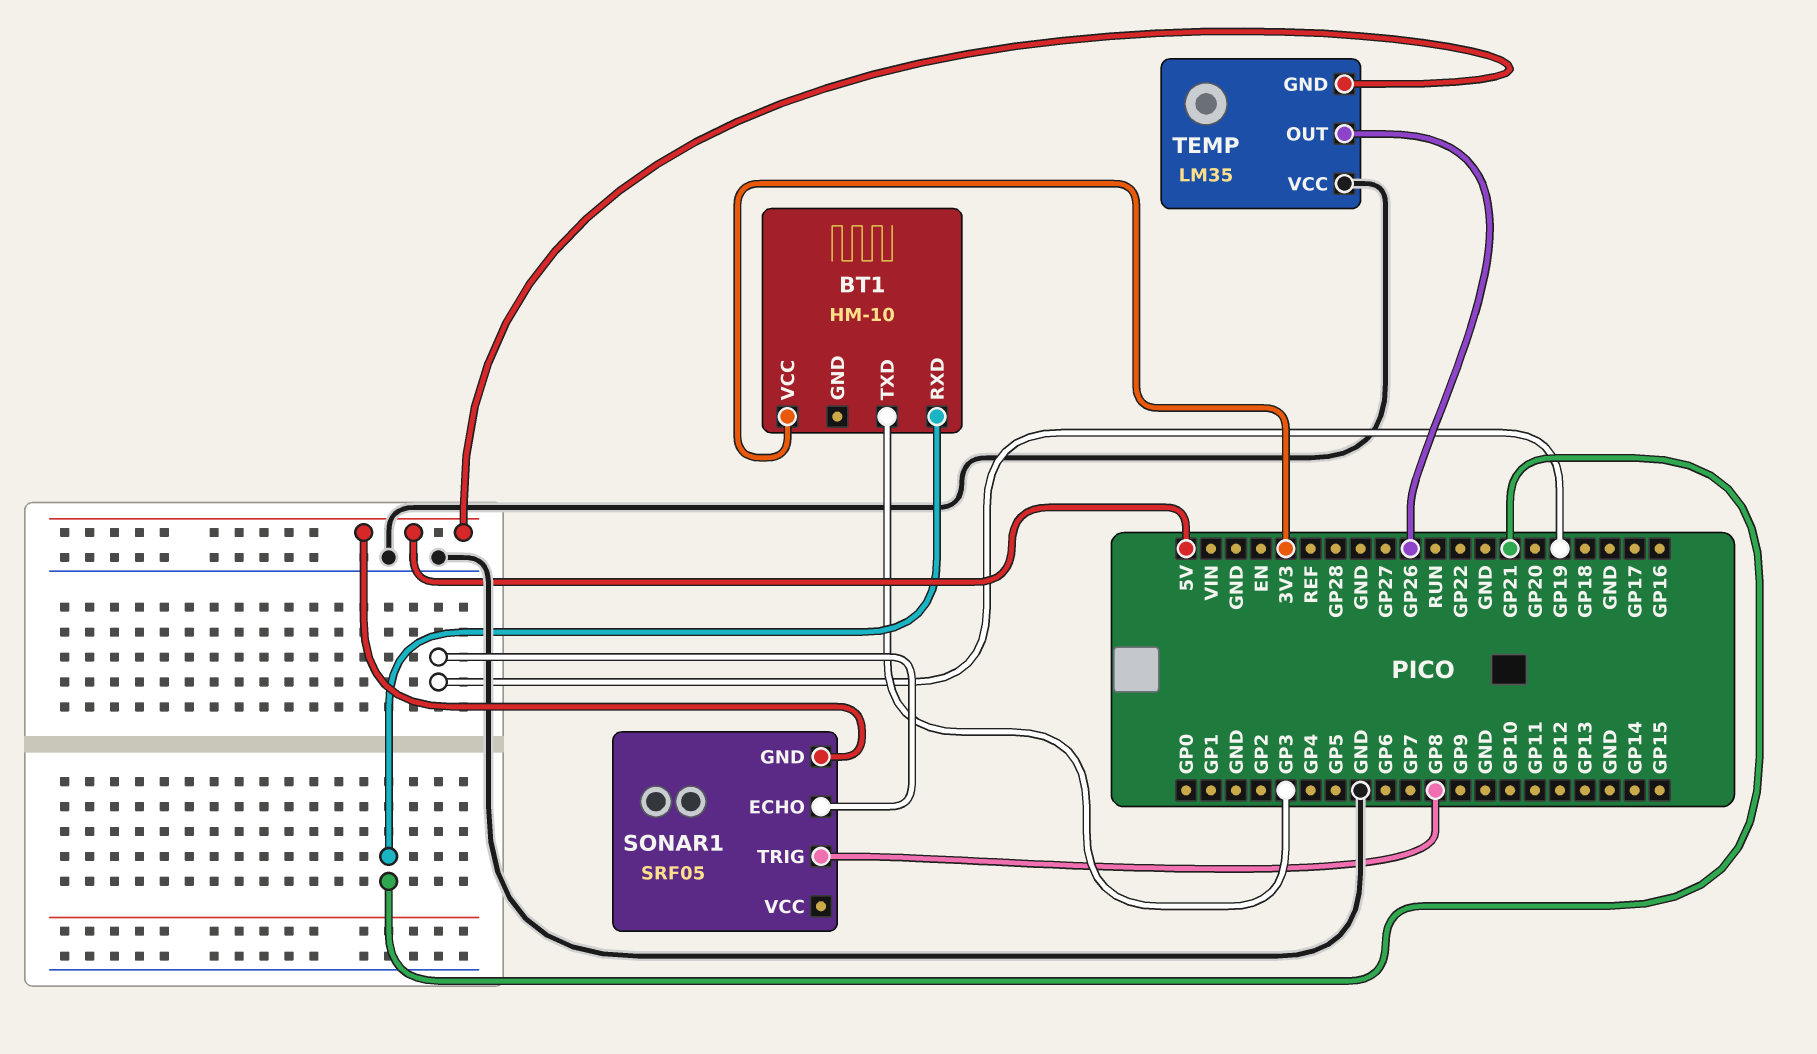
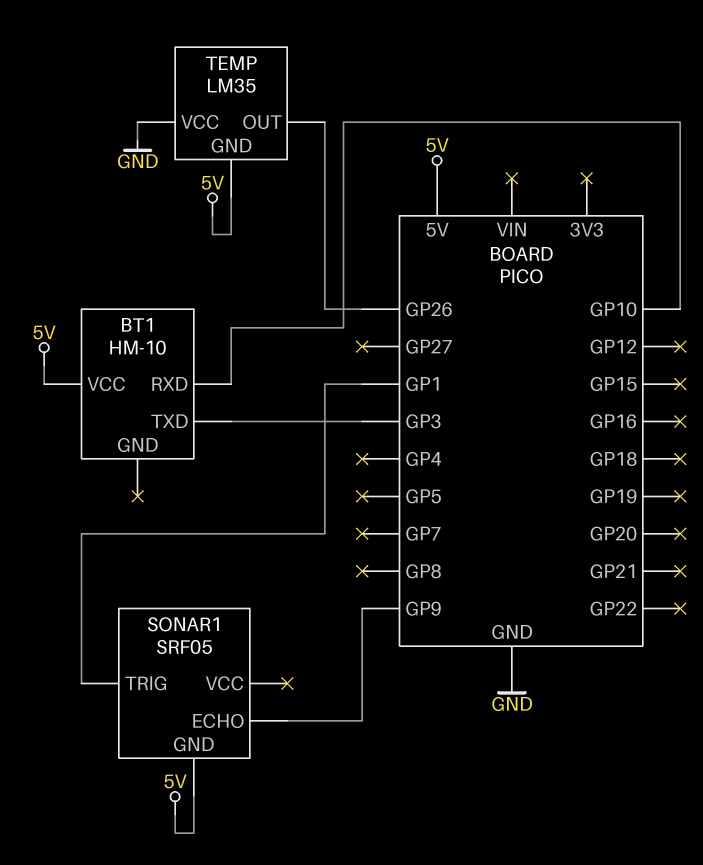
BT1 pin RXD: GP21 -> GP10
BT1 pin VCC: 3V3 -> 5V
SONAR1 pin ECHO: GP19 -> GP9
SONAR1 pin TRIG: GP8 -> GP1

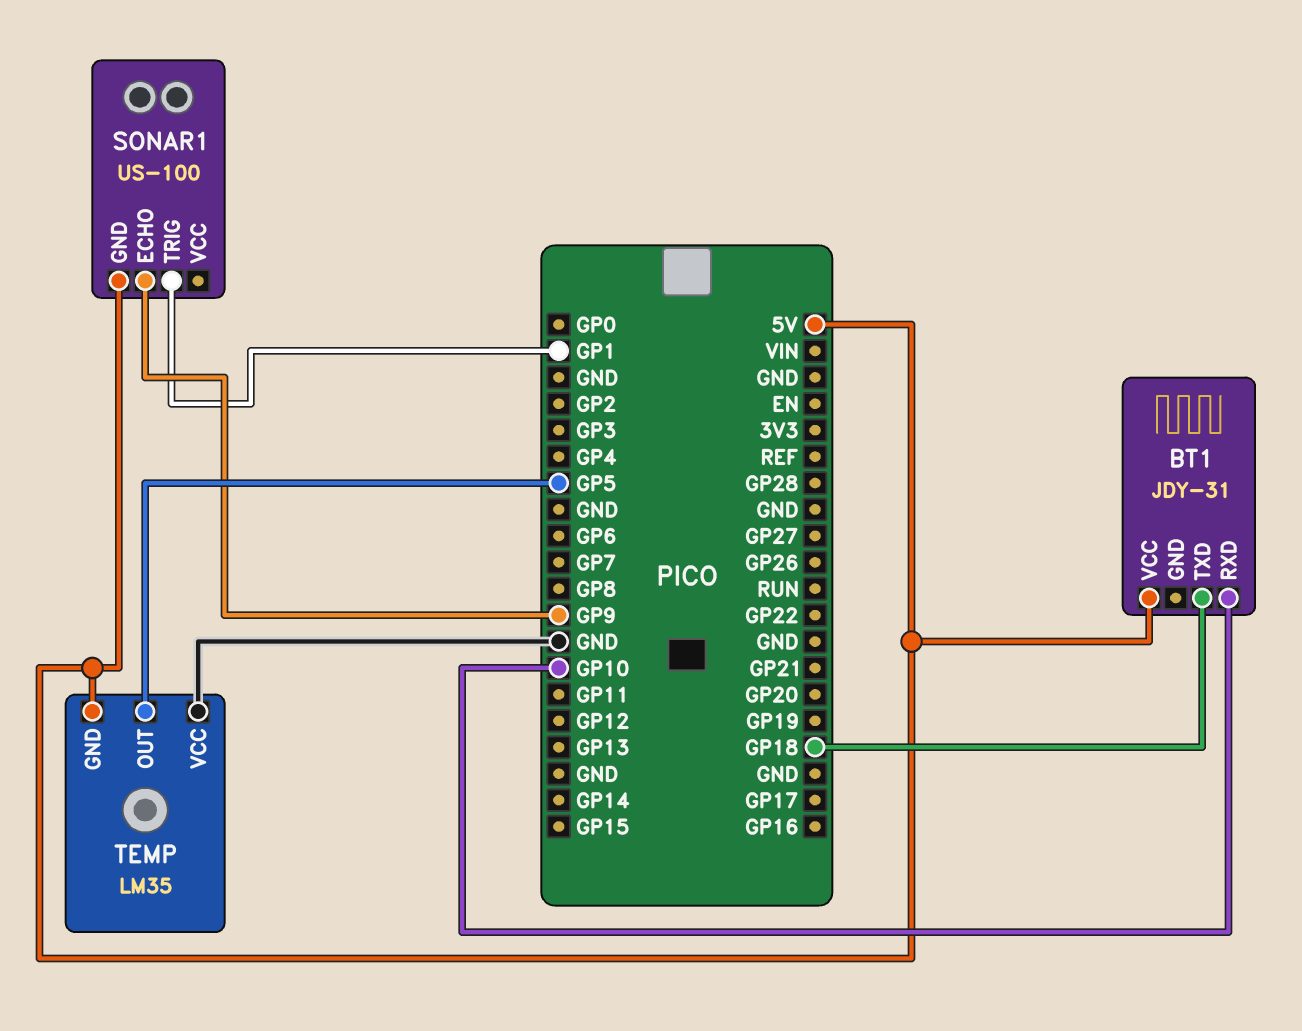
BT1: HM-10 -> JDY-31
BT1 pin TXD: GP3 -> GP18
SONAR1: SRF05 -> US-100
TEMP pin OUT: GP26 -> GP5

